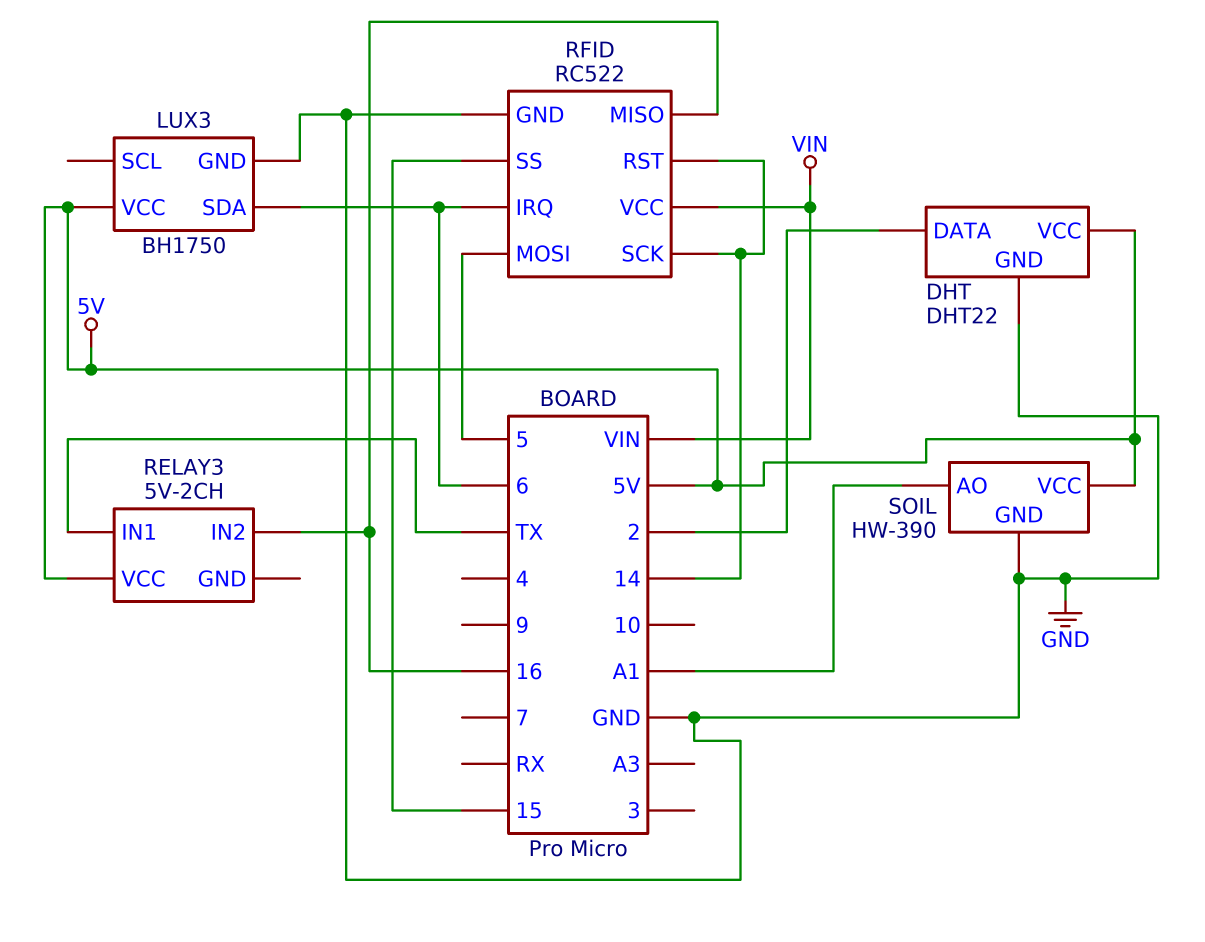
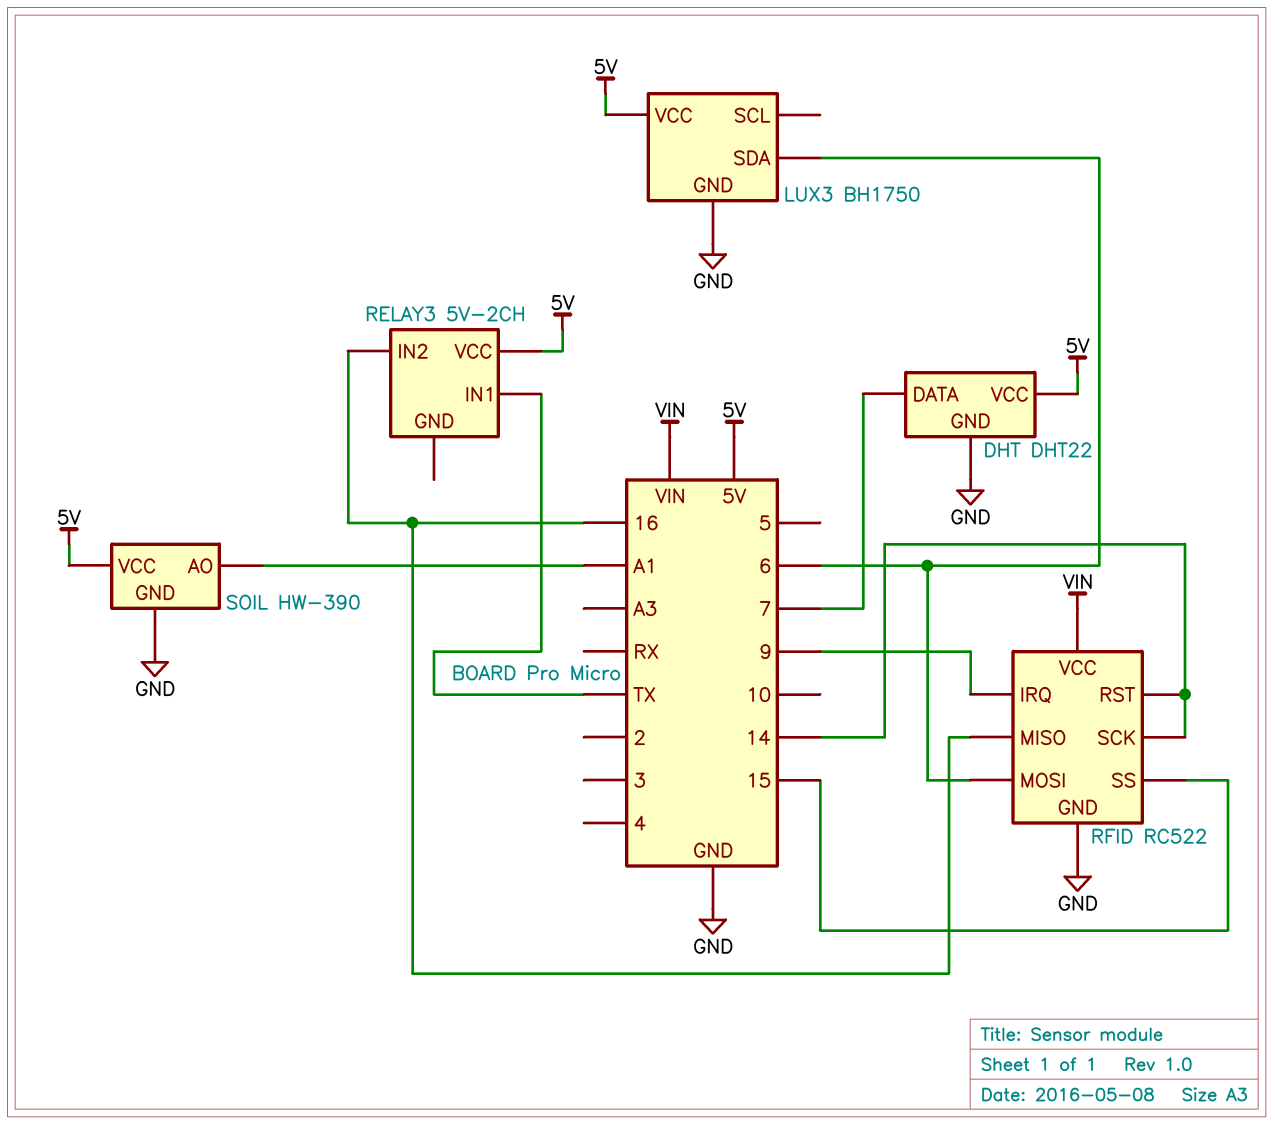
DHT pin DATA: 2 -> 7
RFID pin IRQ: 6 -> 9
RFID pin MOSI: 5 -> 6

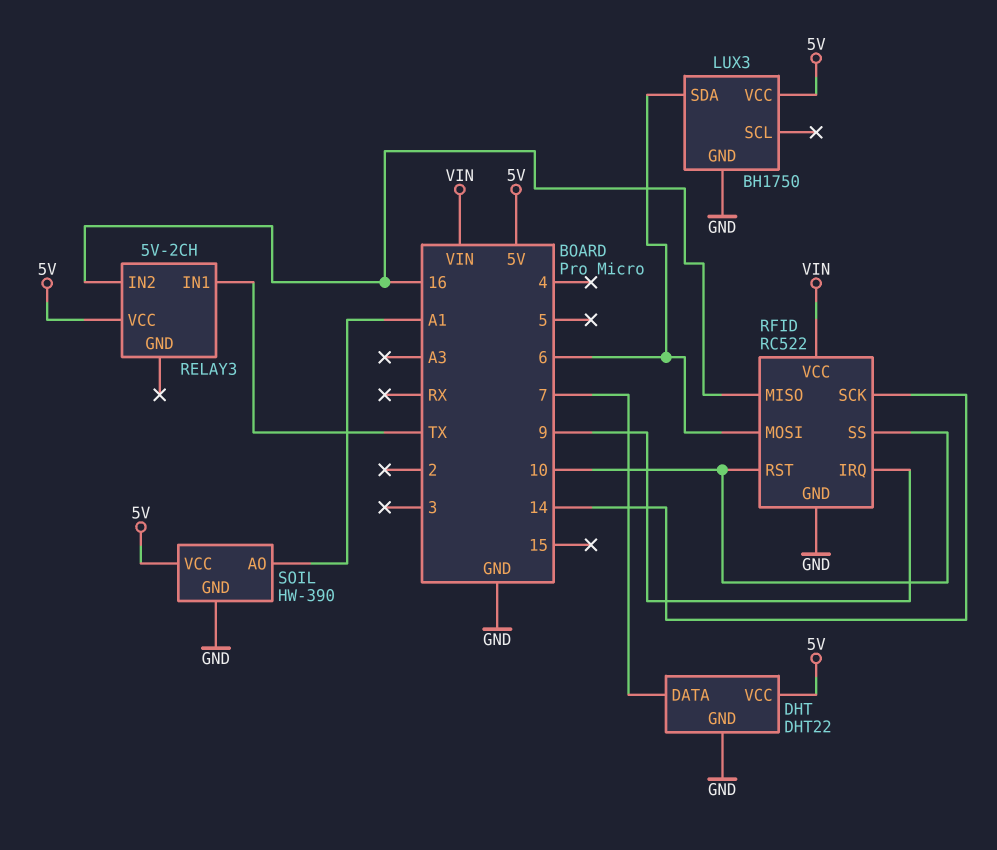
RFID pin RST: 14 -> 10
RFID pin SS: 15 -> 10

